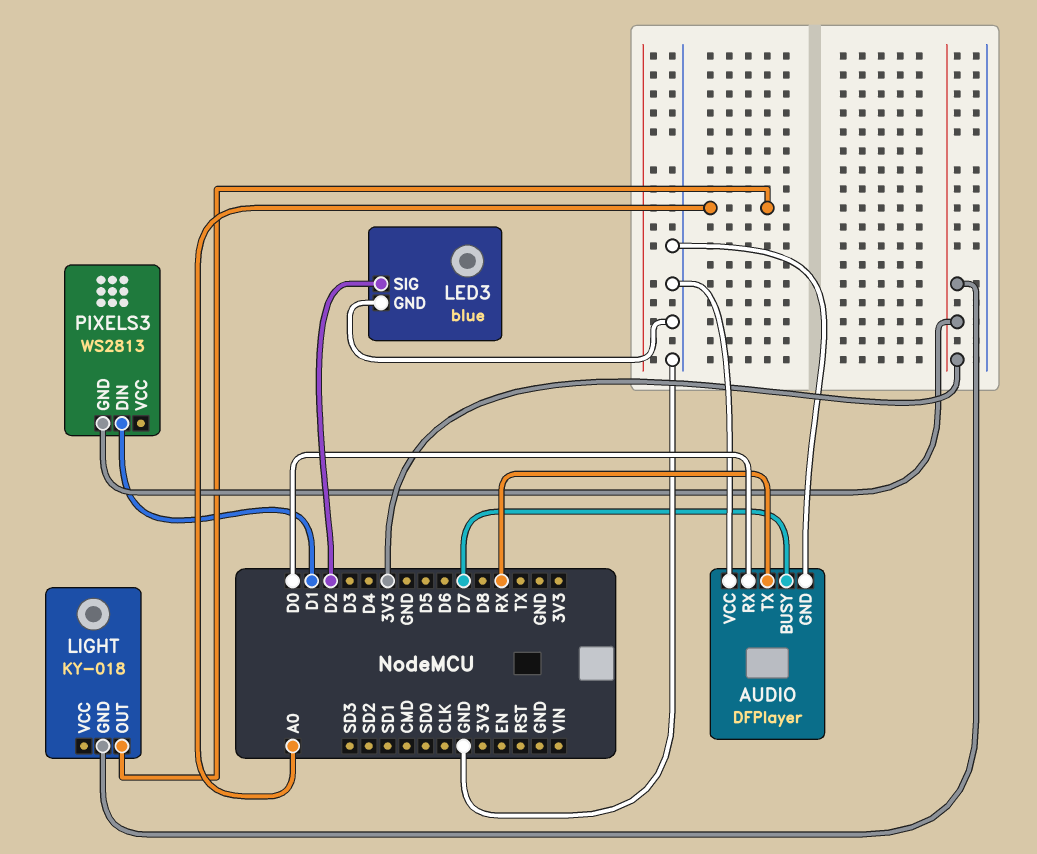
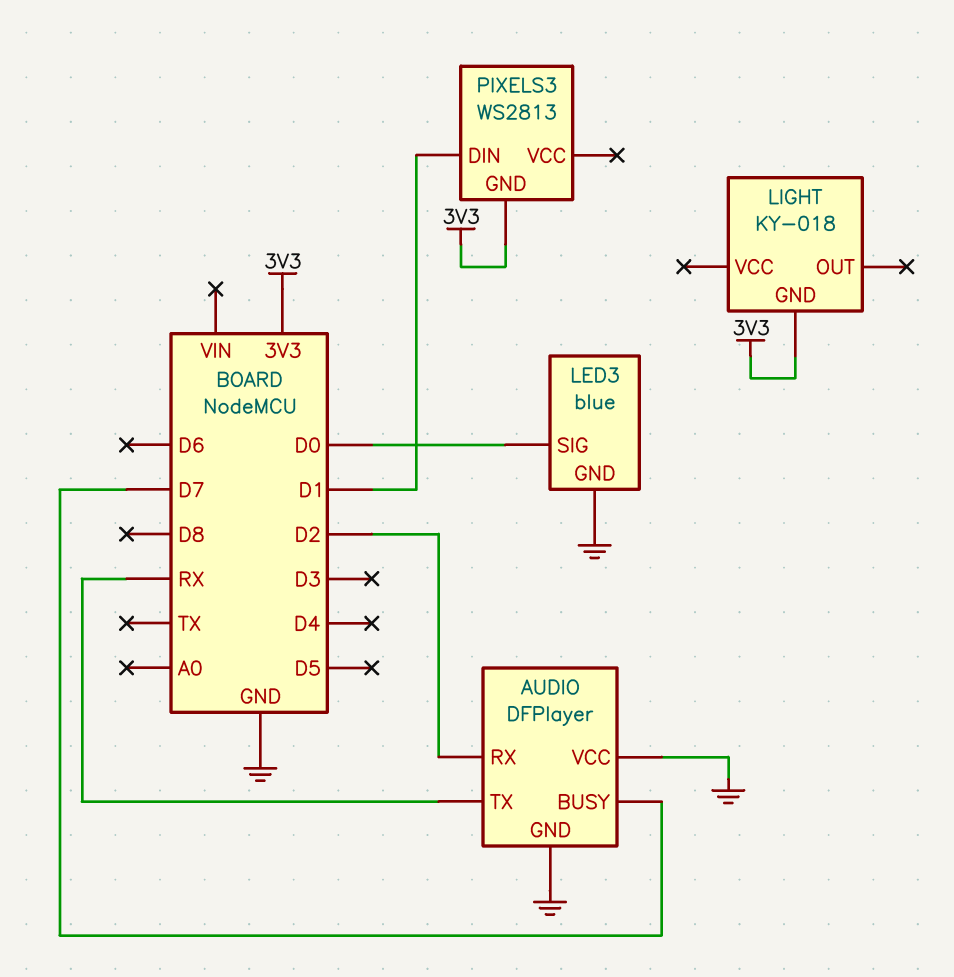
AUDIO pin RX: D0 -> D2
LED3 pin SIG: D2 -> D0
LIGHT pin OUT: A0 -> none

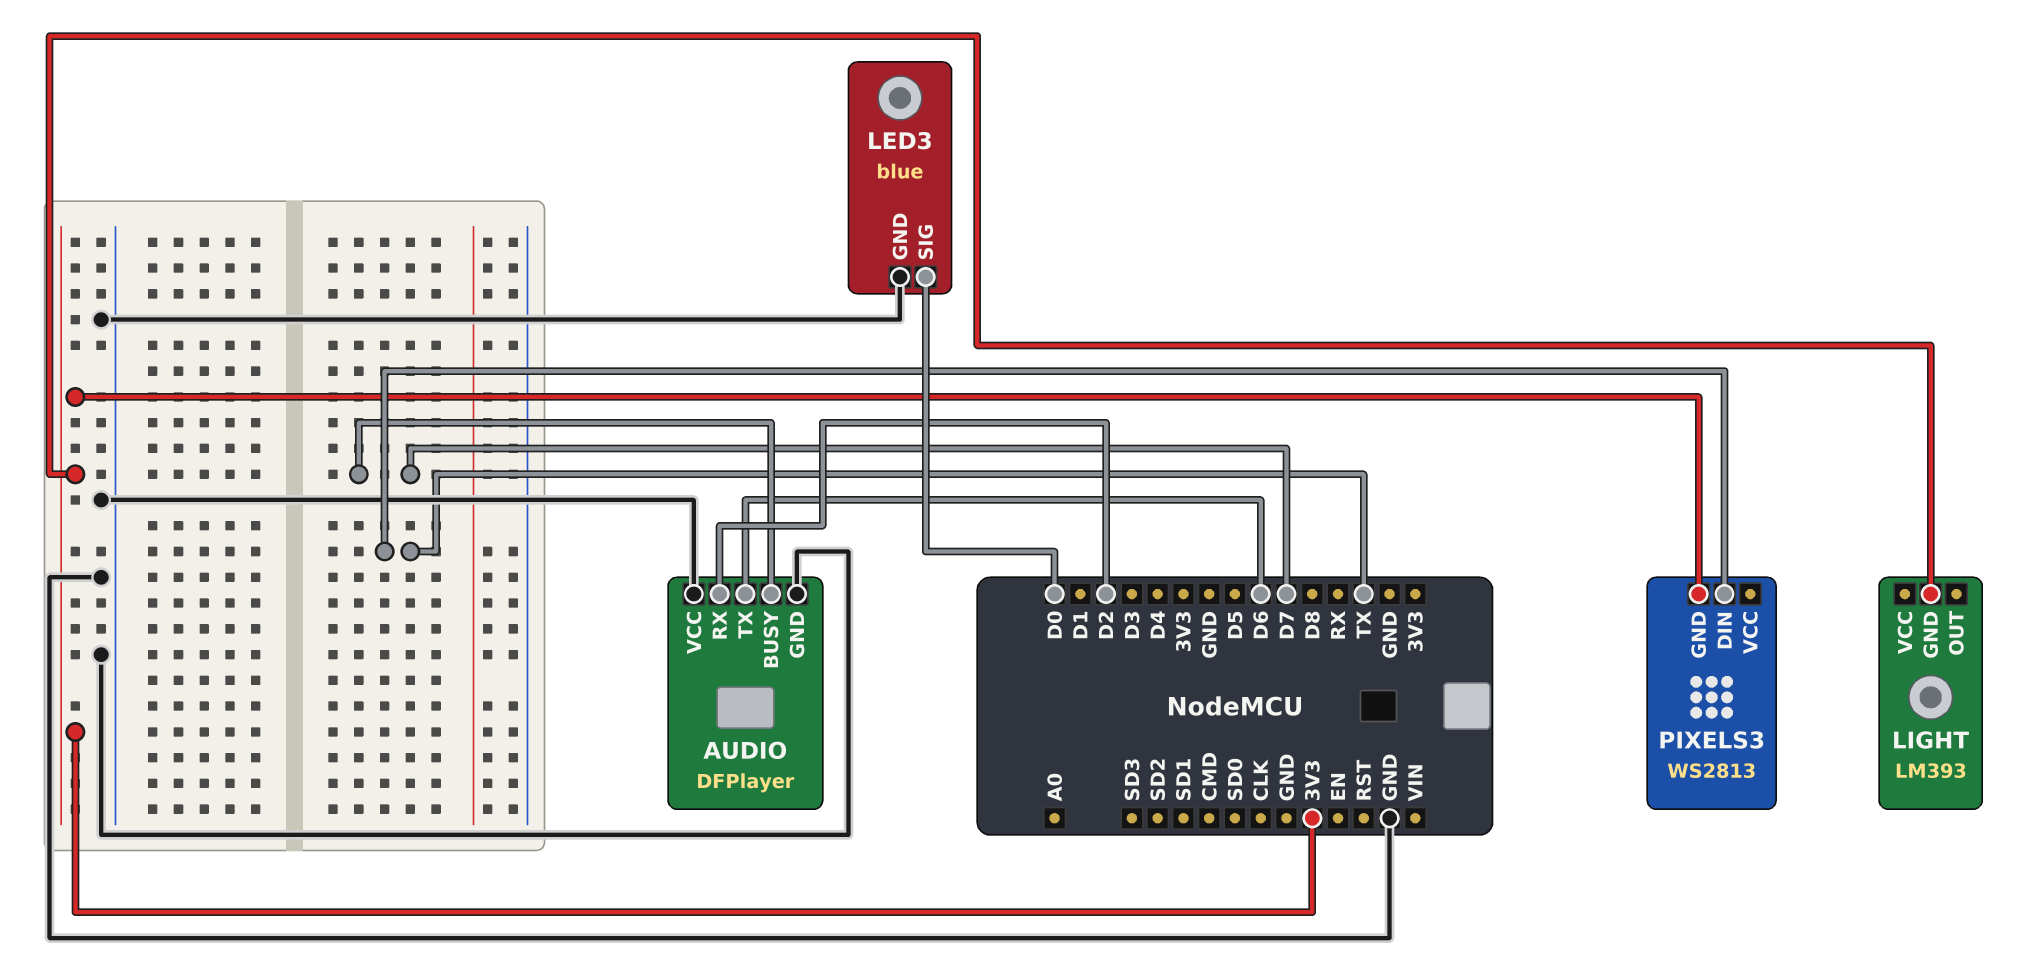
AUDIO pin TX: RX -> D6
LIGHT: KY-018 -> LM393
PIXELS3 pin DIN: D1 -> TX

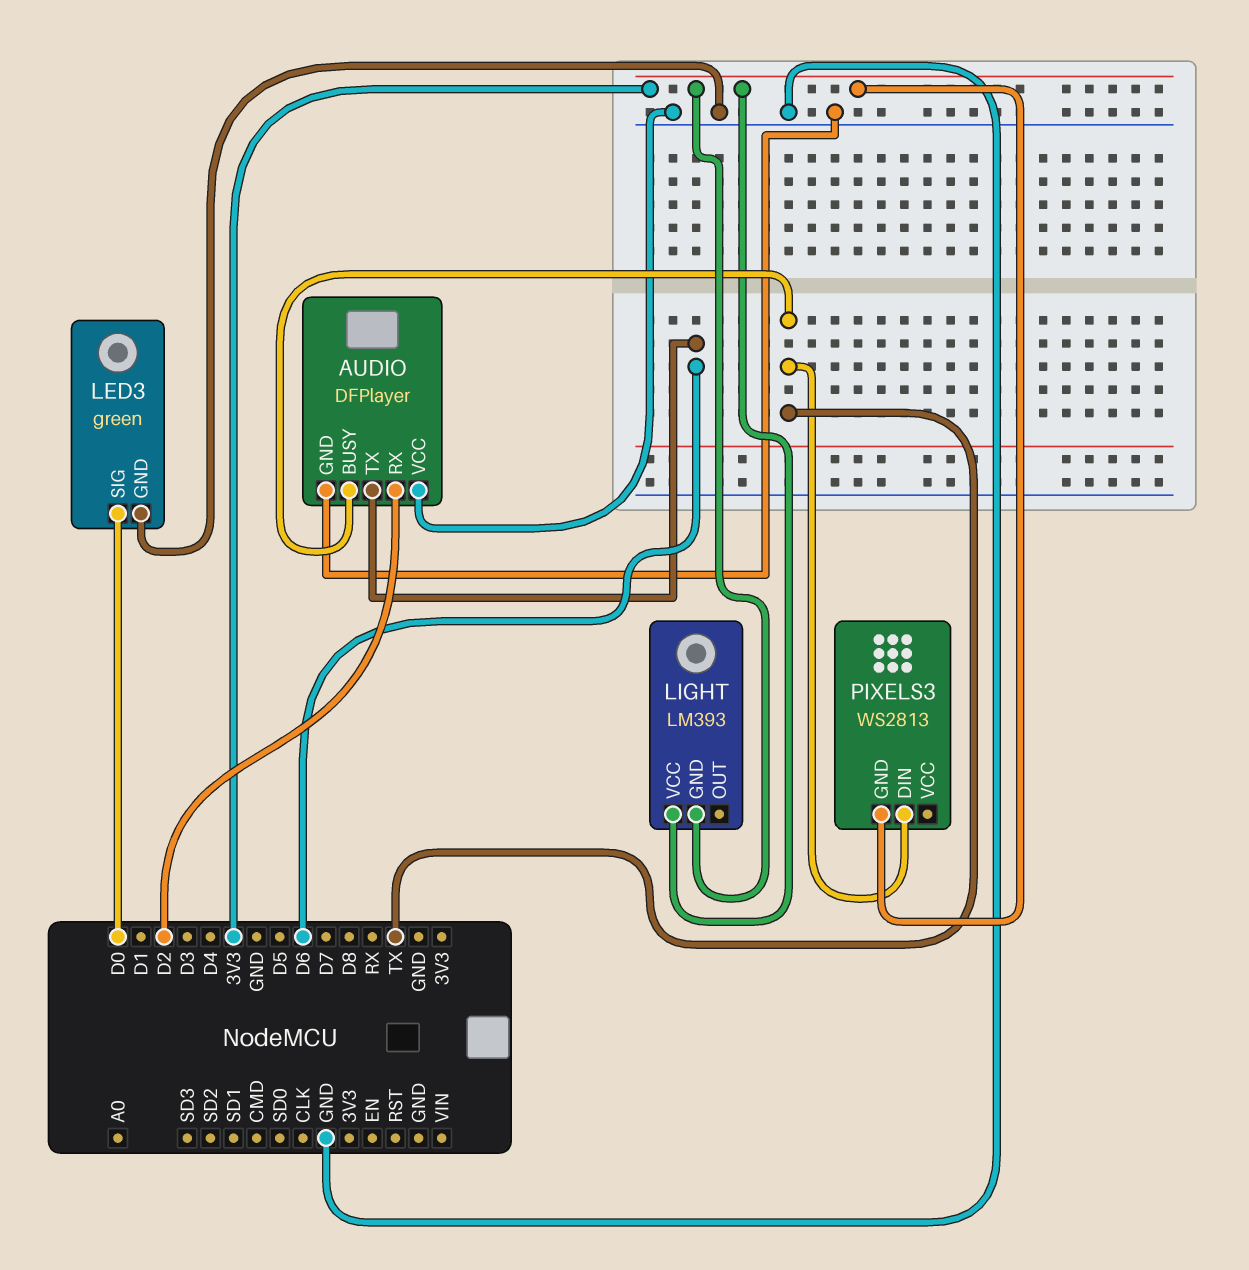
AUDIO pin BUSY: D7 -> TX
LED3: blue -> green
LIGHT pin VCC: none -> 3V3

